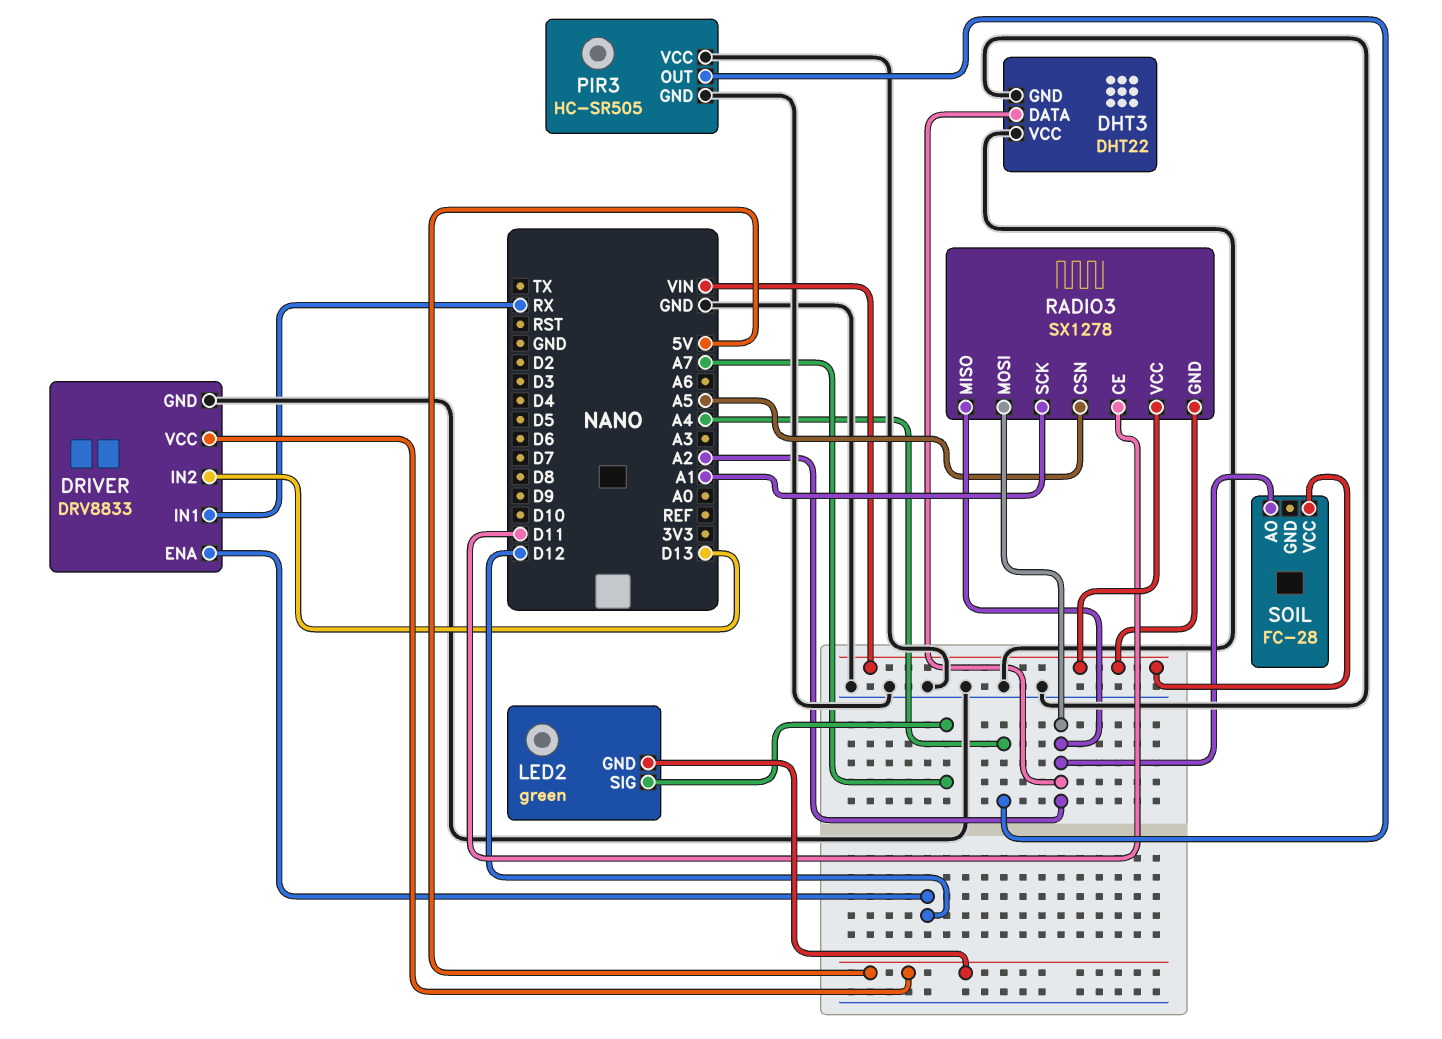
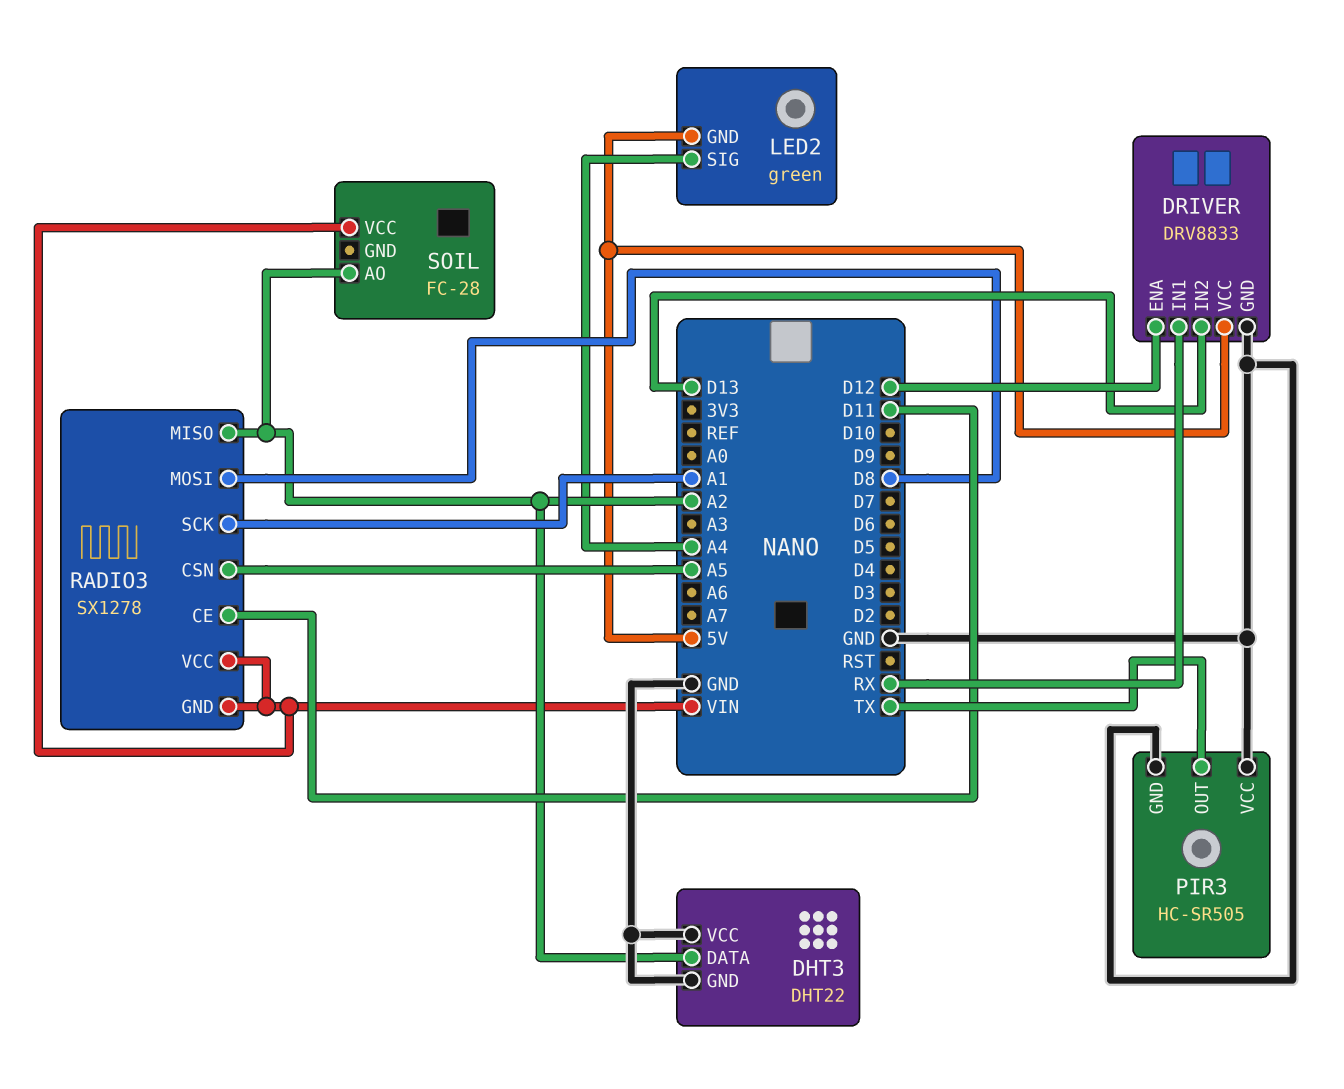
LED2 pin SIG: A7 -> A4
PIR3 pin OUT: A4 -> TX
RADIO3 pin MOSI: A2 -> D8

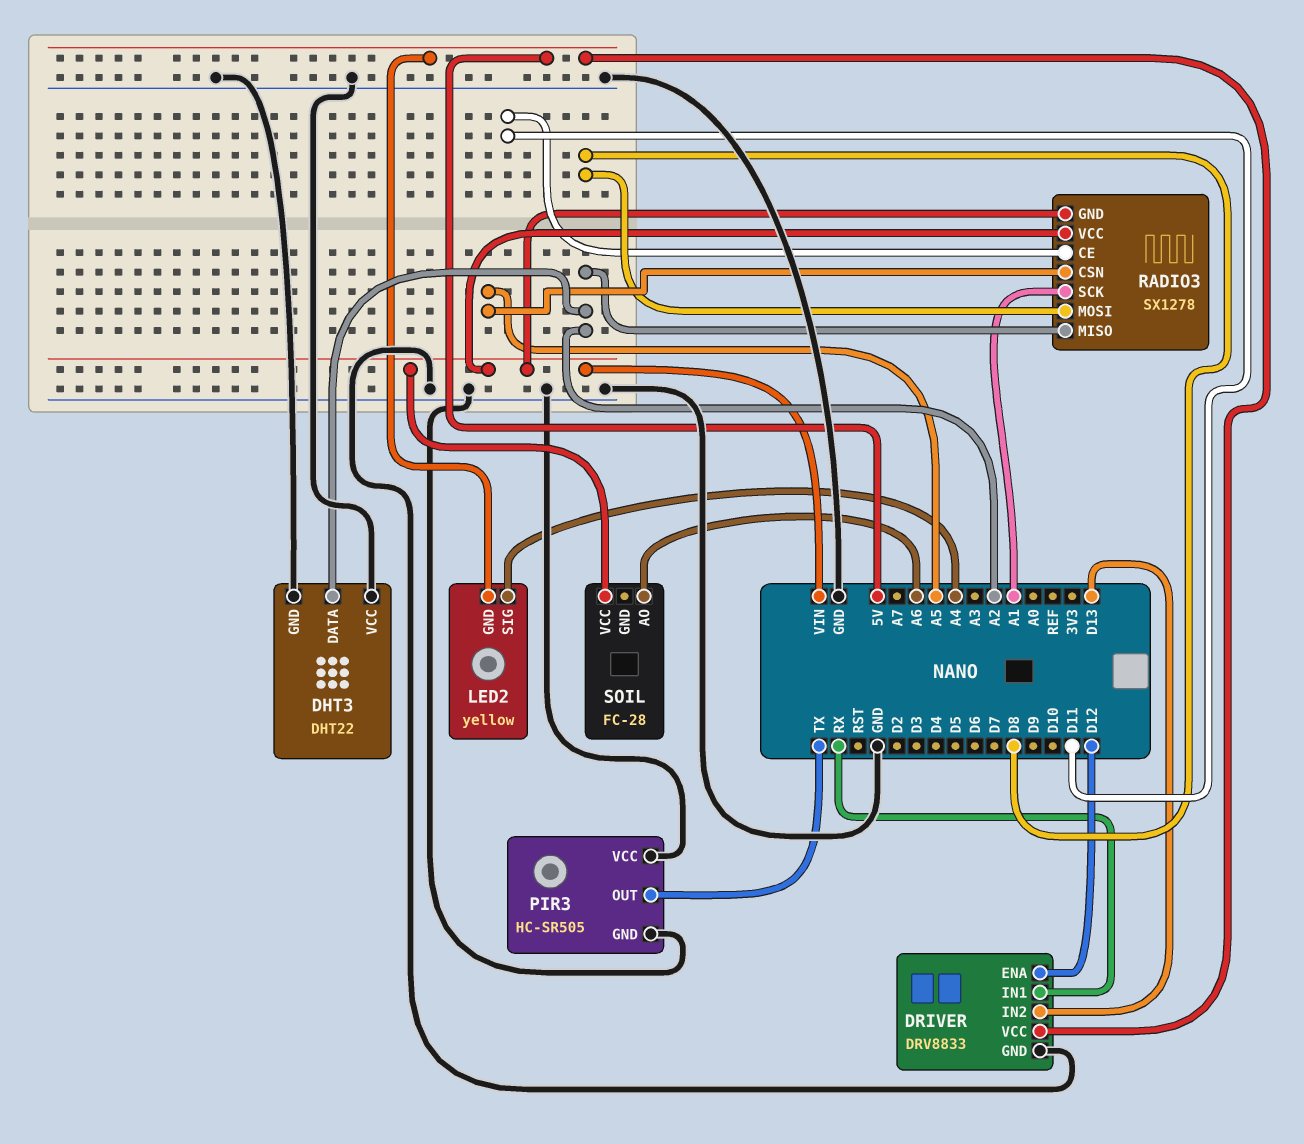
LED2: green -> yellow
SOIL pin AO: A2 -> A6

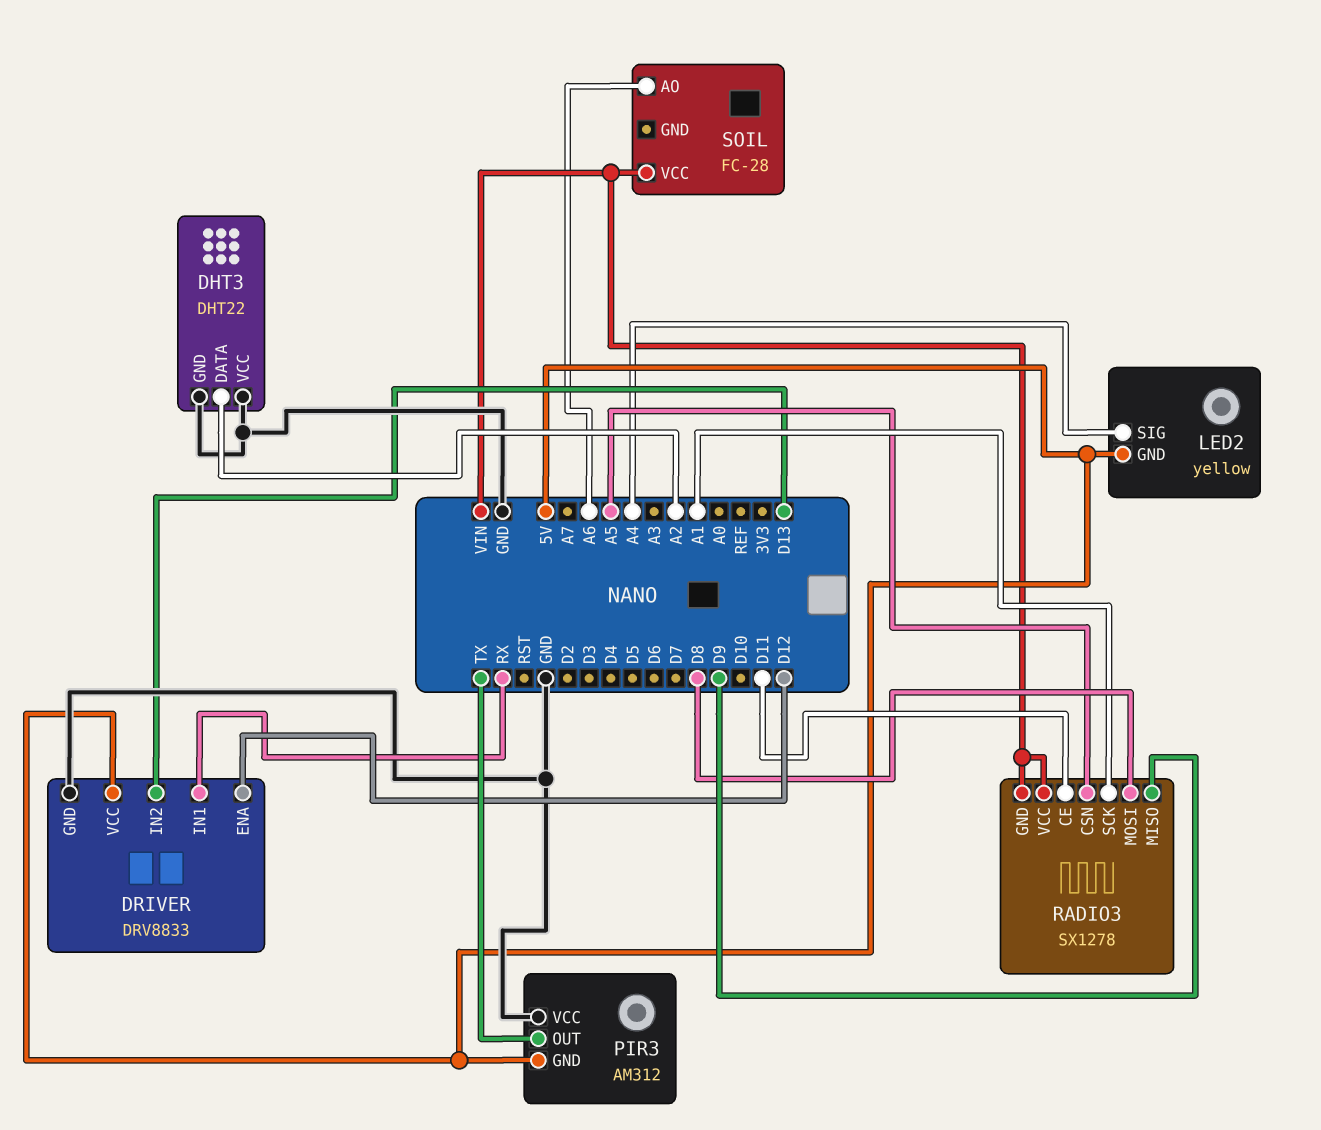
PIR3: HC-SR505 -> AM312
PIR3 pin GND: GND -> 5V
RADIO3 pin MISO: A2 -> D9

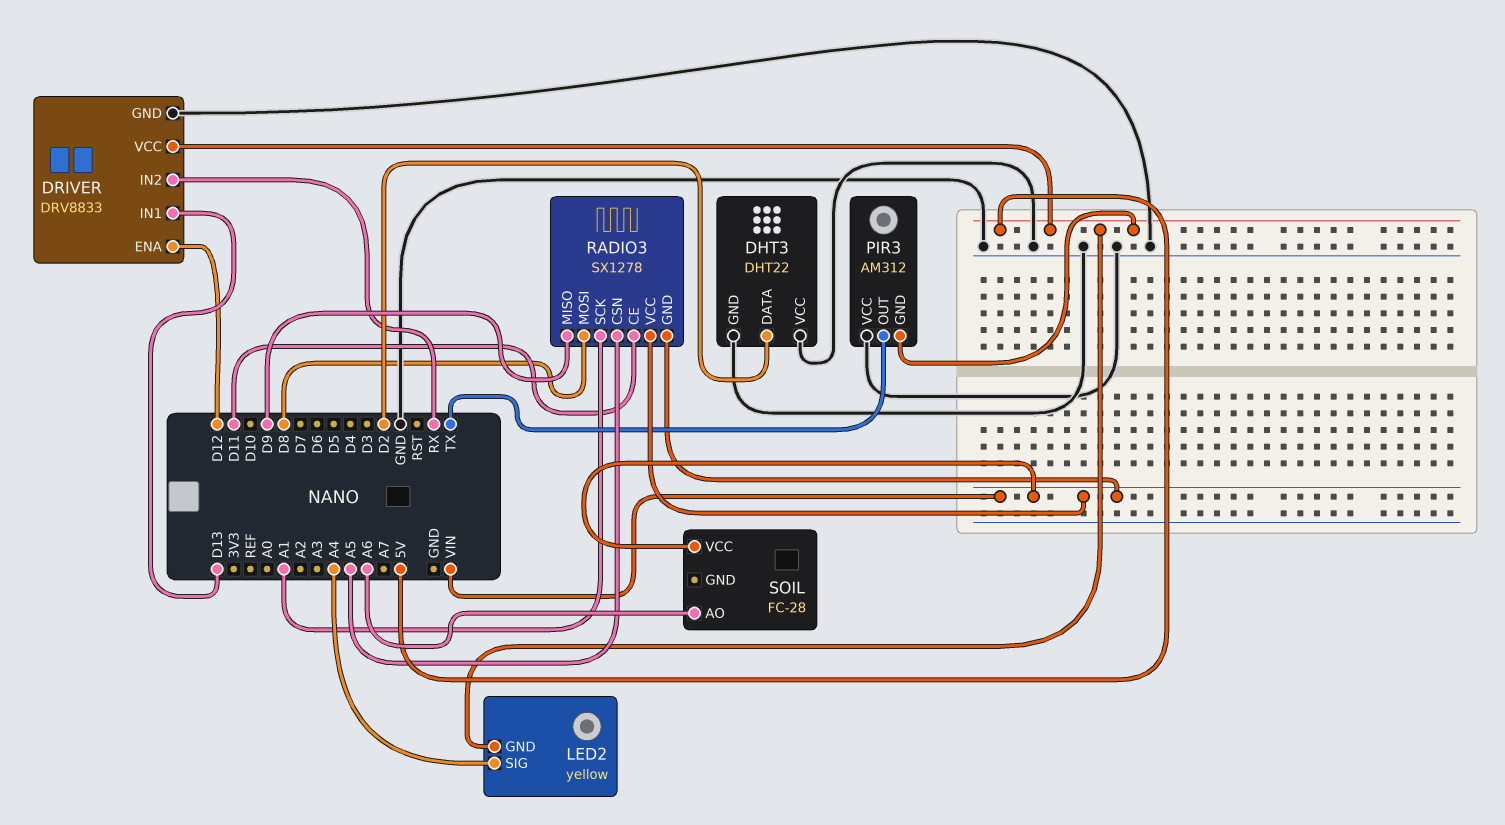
DHT3 pin DATA: A2 -> D2
DRIVER pin IN1: RX -> D13
DRIVER pin IN2: D13 -> RX

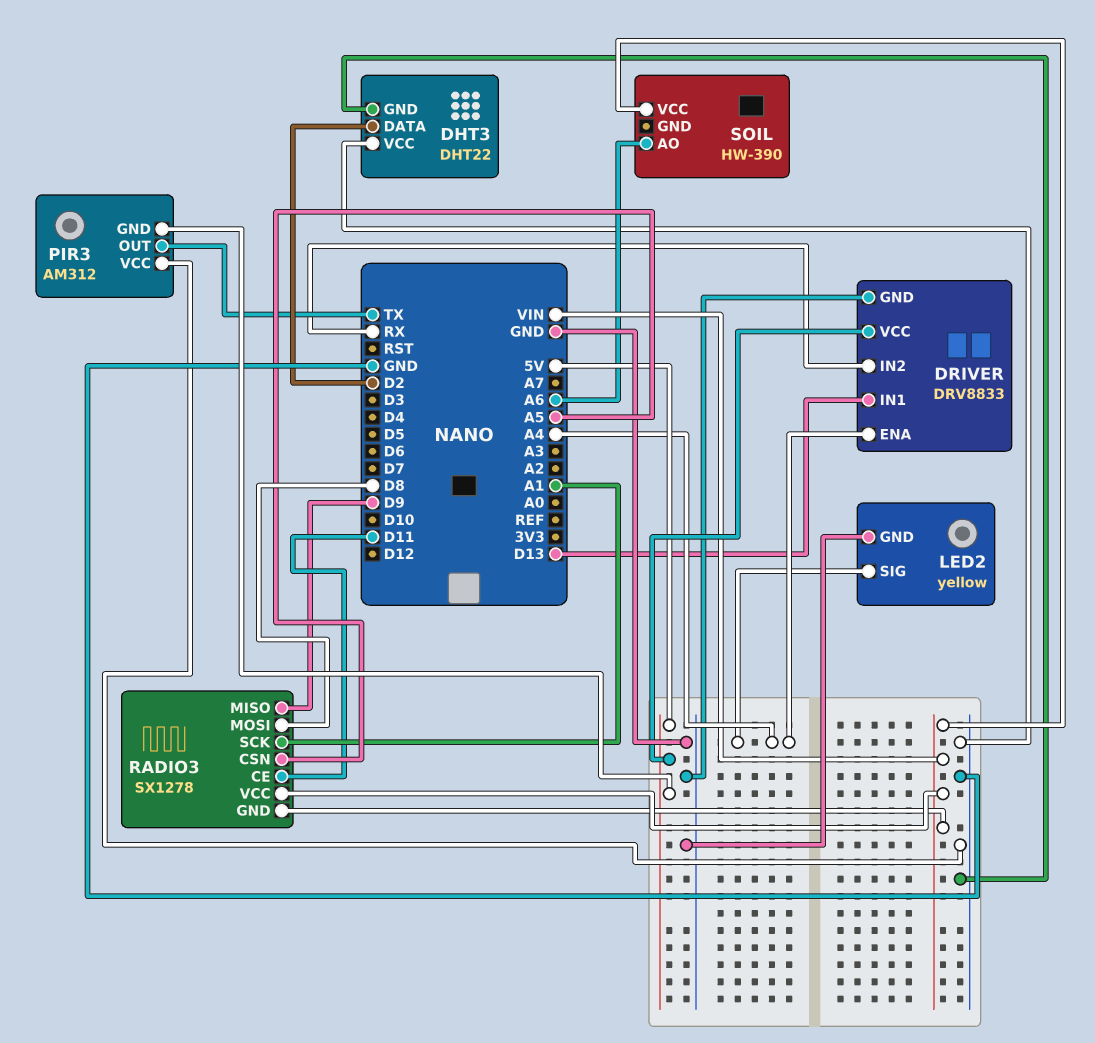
DRIVER pin ENA: D12 -> A4
LED2 pin GND: 5V -> GND
SOIL: FC-28 -> HW-390

